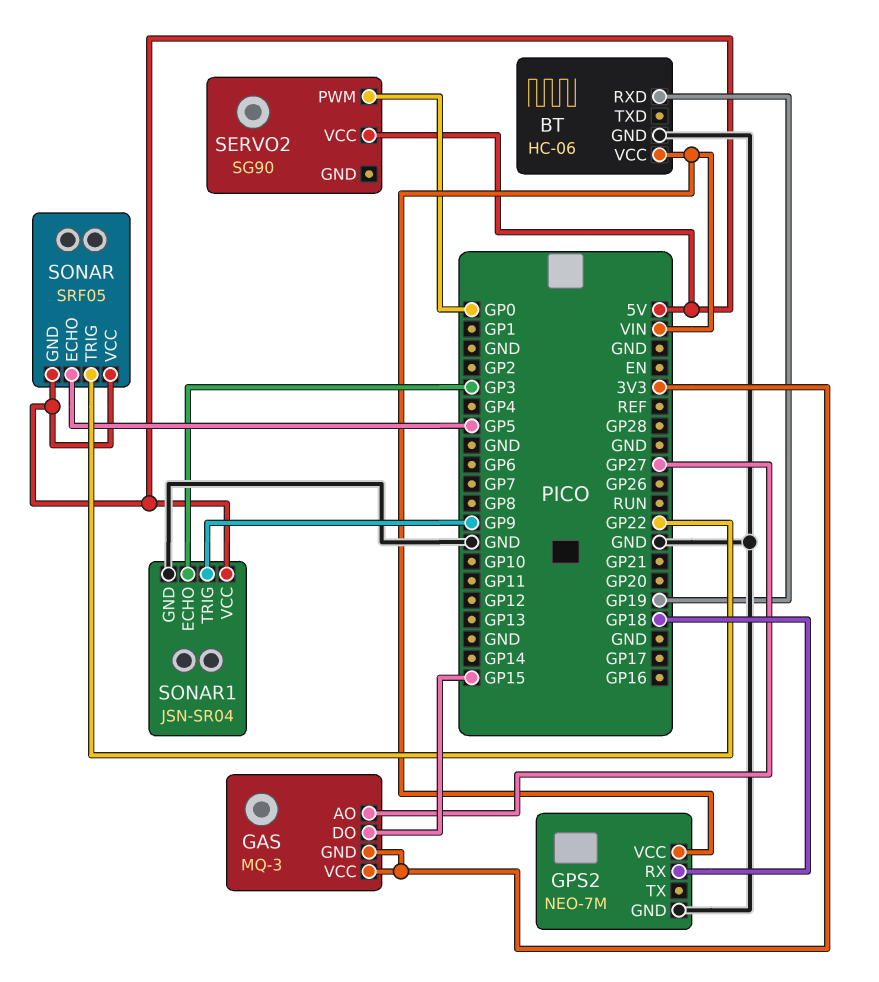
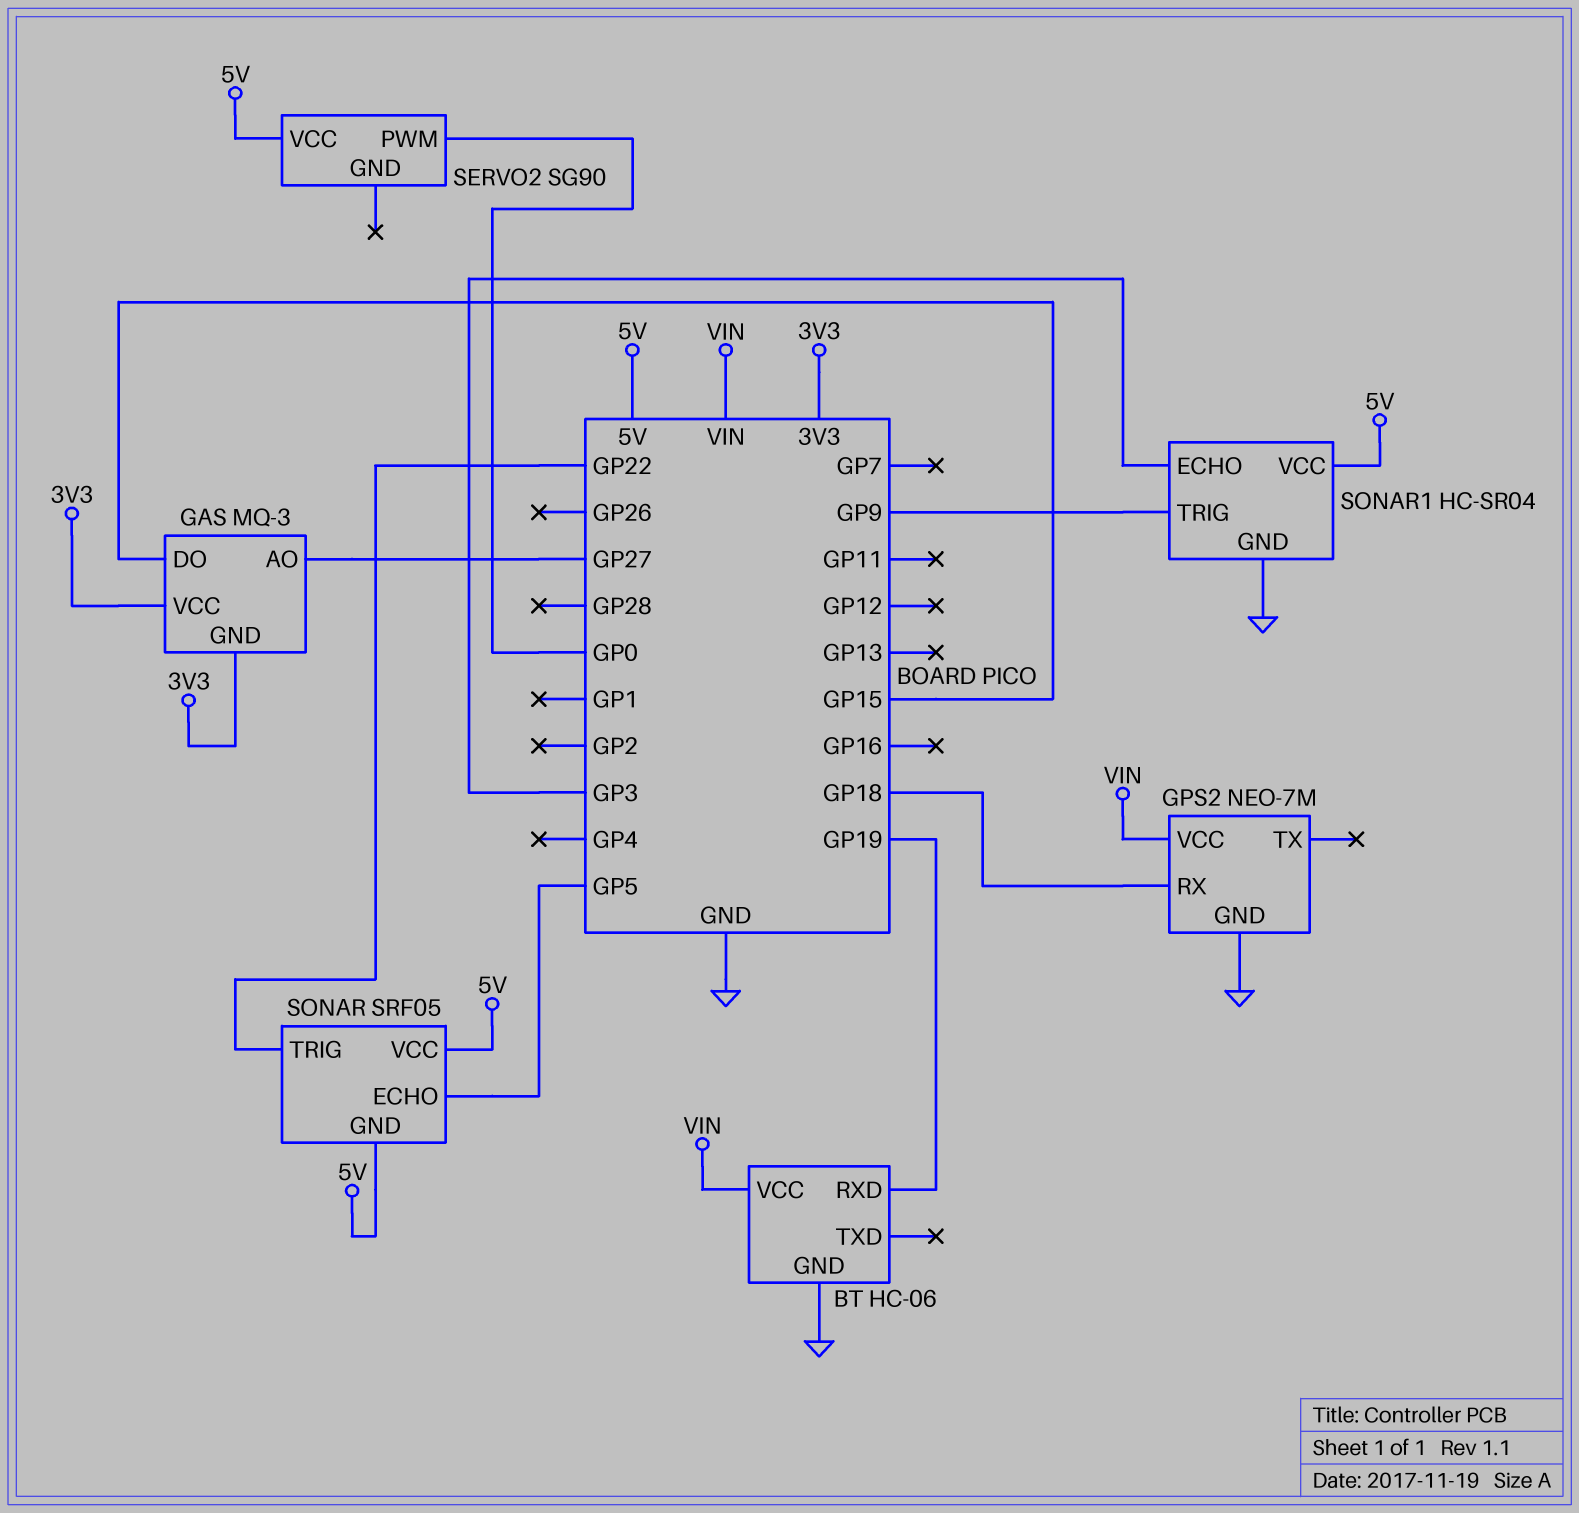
SONAR1: JSN-SR04 -> HC-SR04

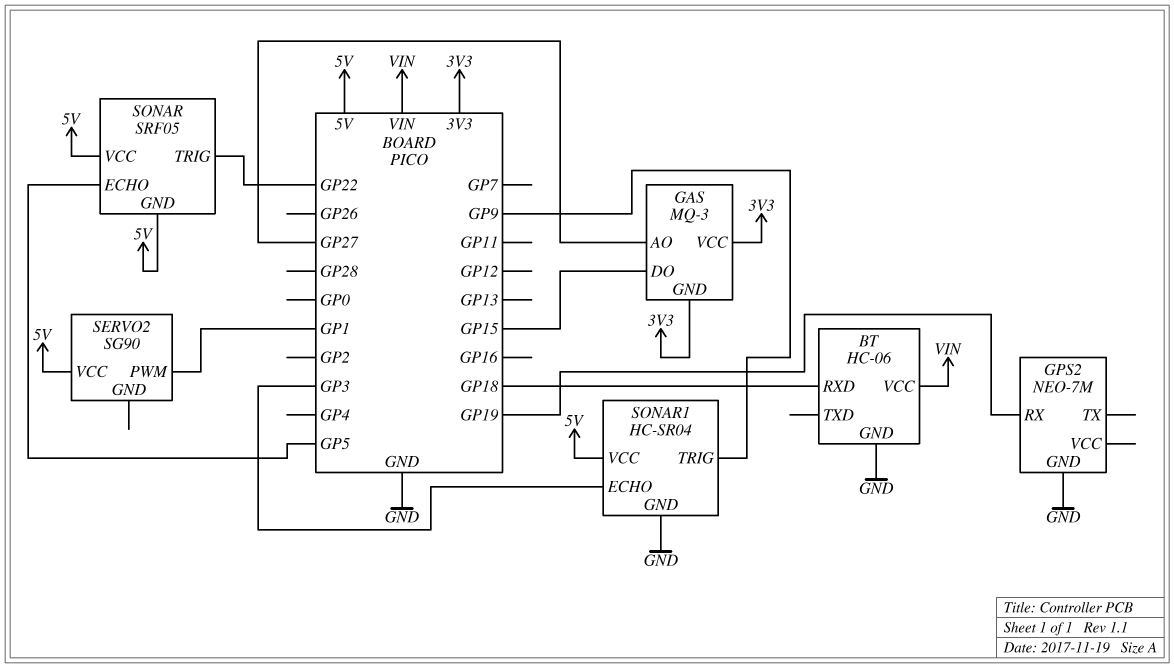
BT pin RXD: GP19 -> GP18
GPS2 pin RX: GP18 -> GP19
GPS2 pin VCC: VIN -> none
SERVO2 pin PWM: GP0 -> GP1

